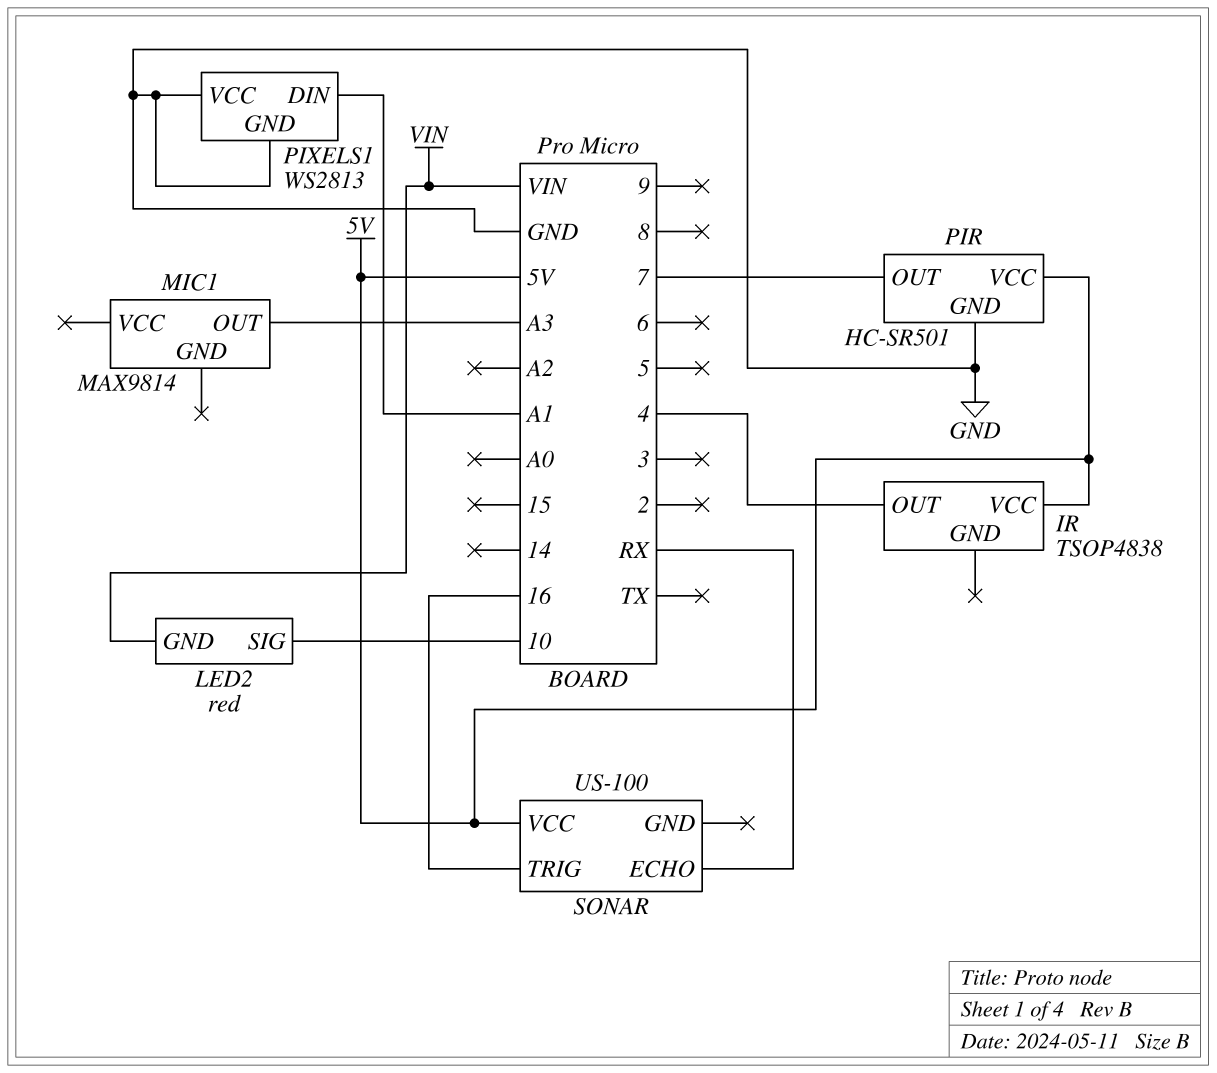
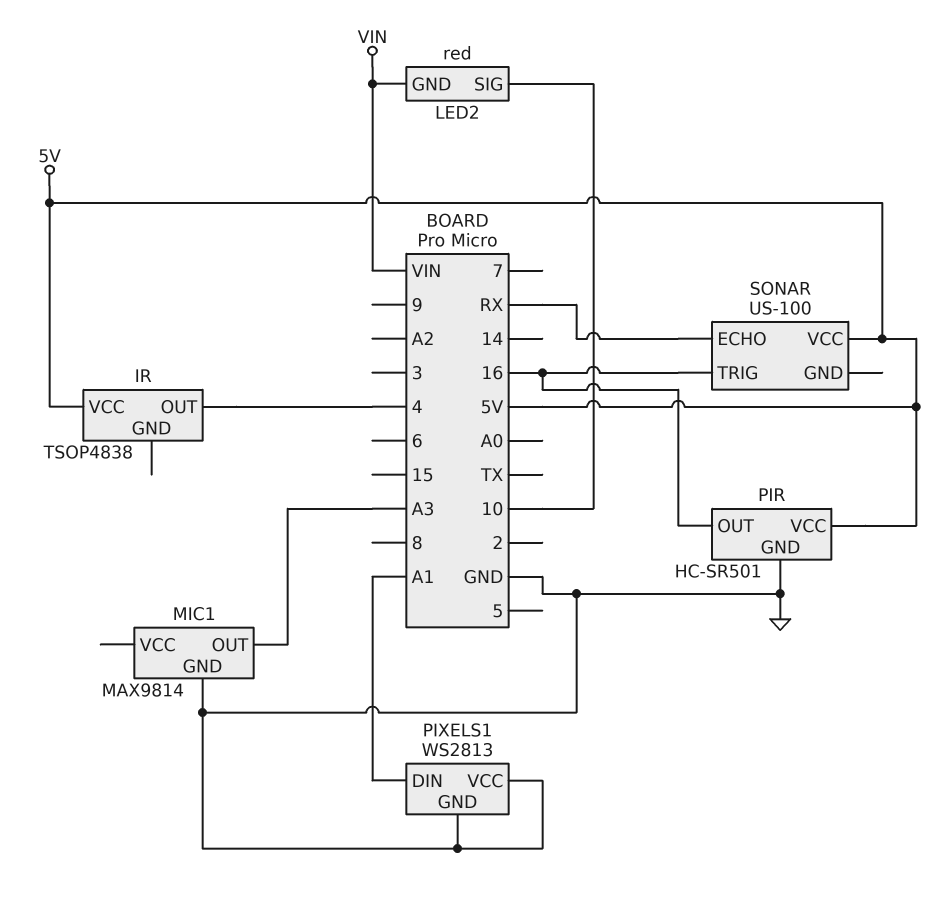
MIC1 pin GND: none -> GND
PIR pin OUT: 7 -> 16

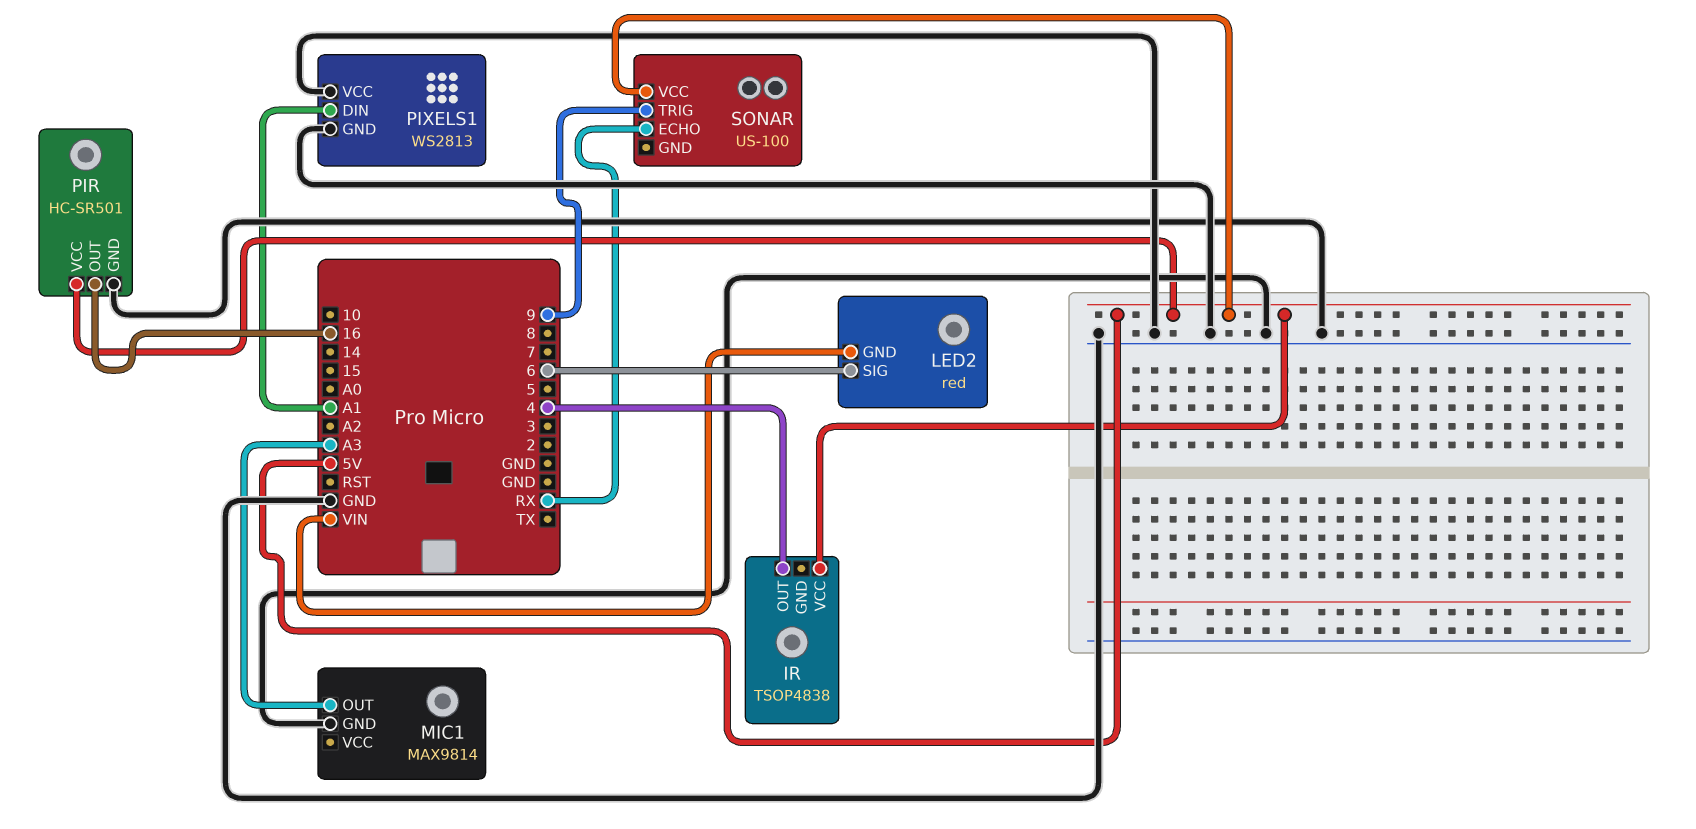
LED2 pin SIG: 10 -> 6
SONAR pin TRIG: 16 -> 9

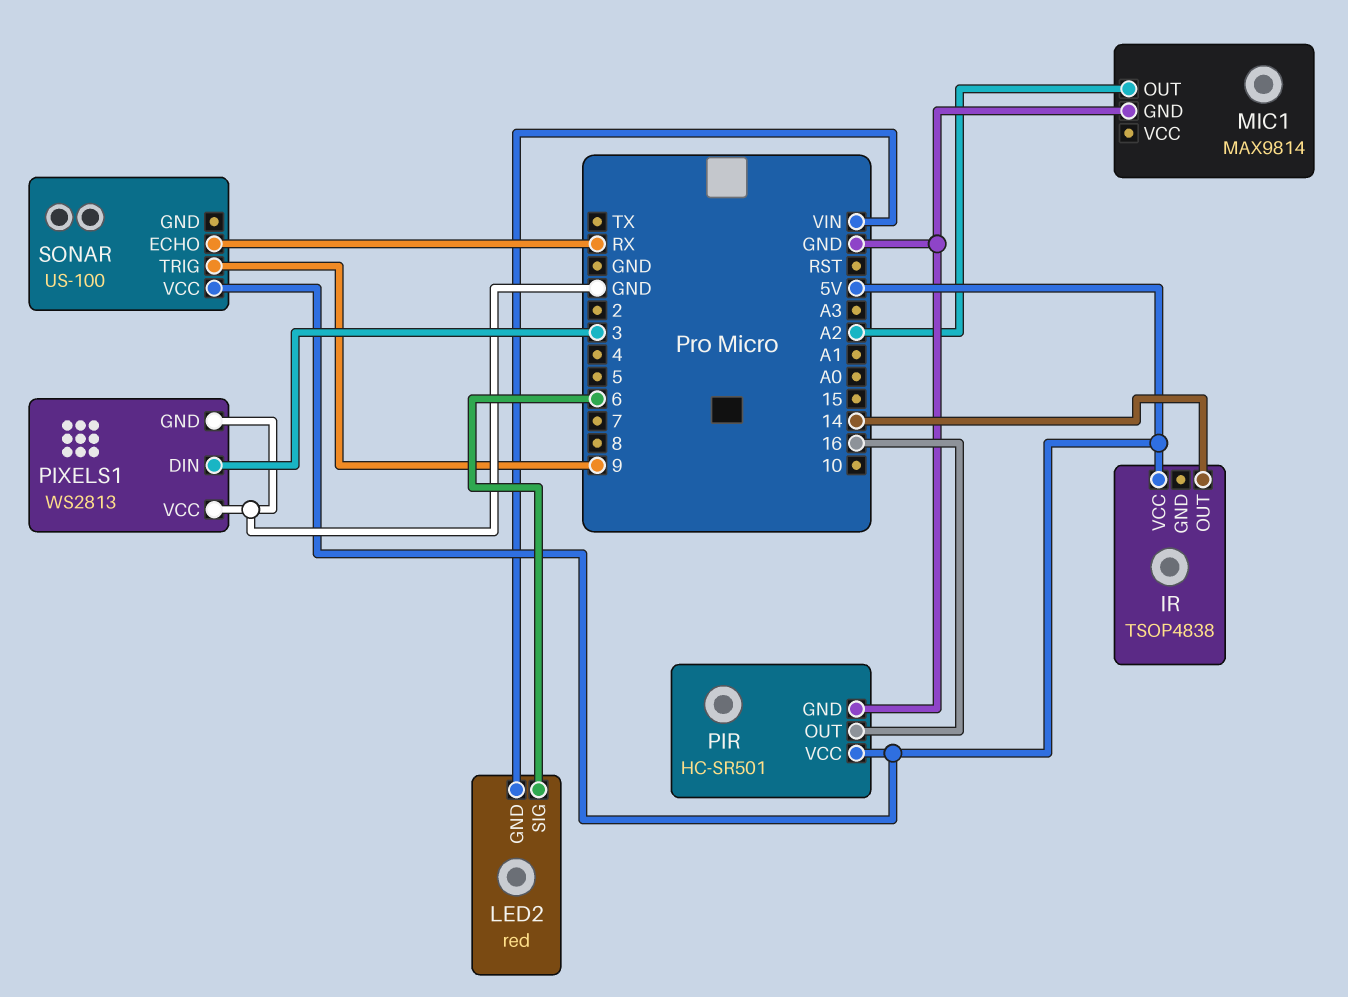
IR pin OUT: 4 -> 14
MIC1 pin OUT: A3 -> A2
PIXELS1 pin DIN: A1 -> 3

